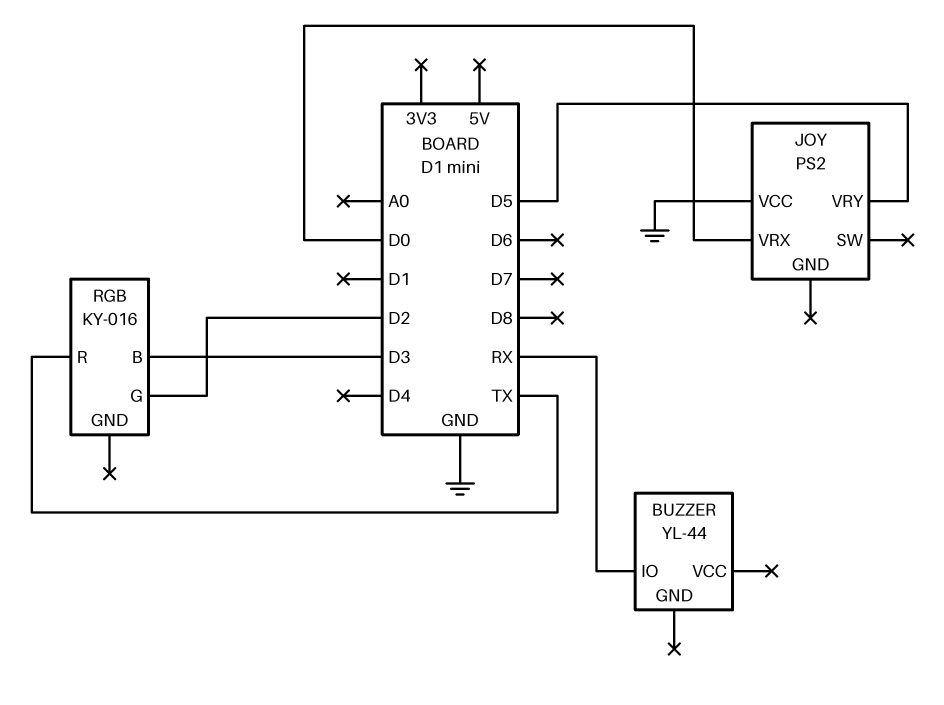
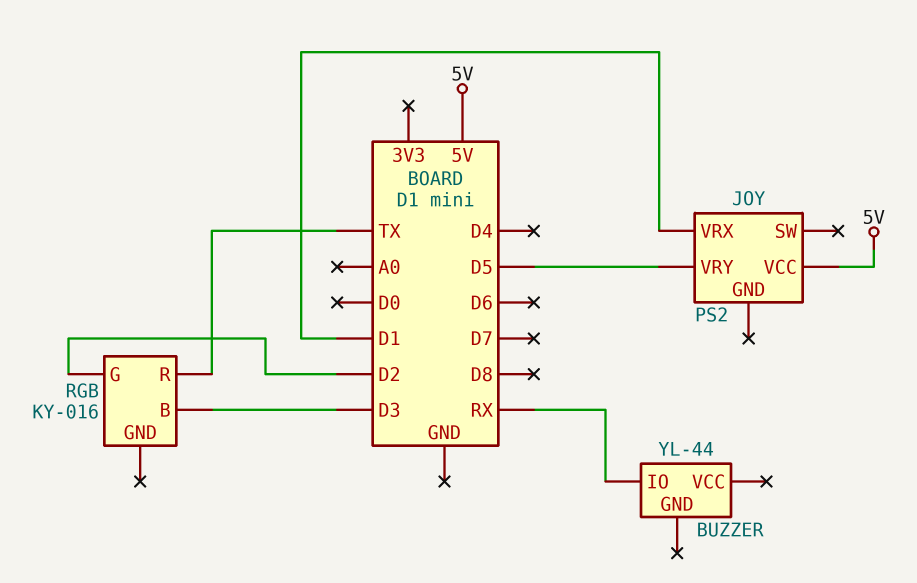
JOY pin VCC: GND -> 5V
JOY pin VRX: D0 -> D1

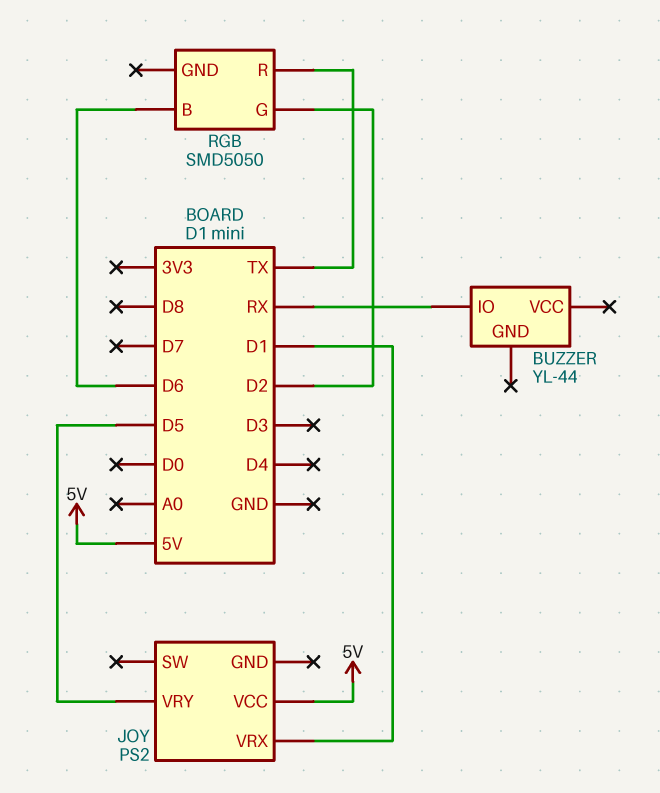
RGB: KY-016 -> SMD5050
RGB pin B: D3 -> D6

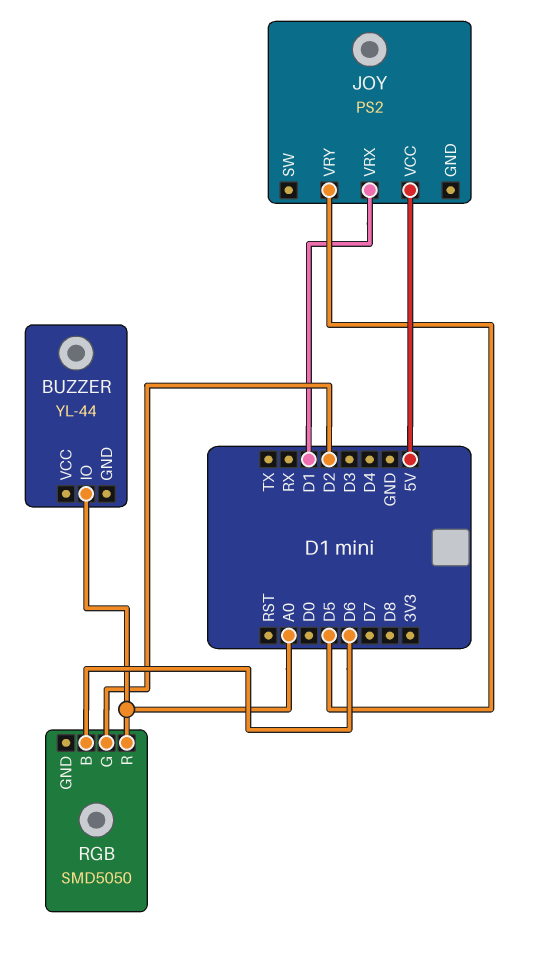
BUZZER pin IO: RX -> A0
RGB pin R: TX -> A0

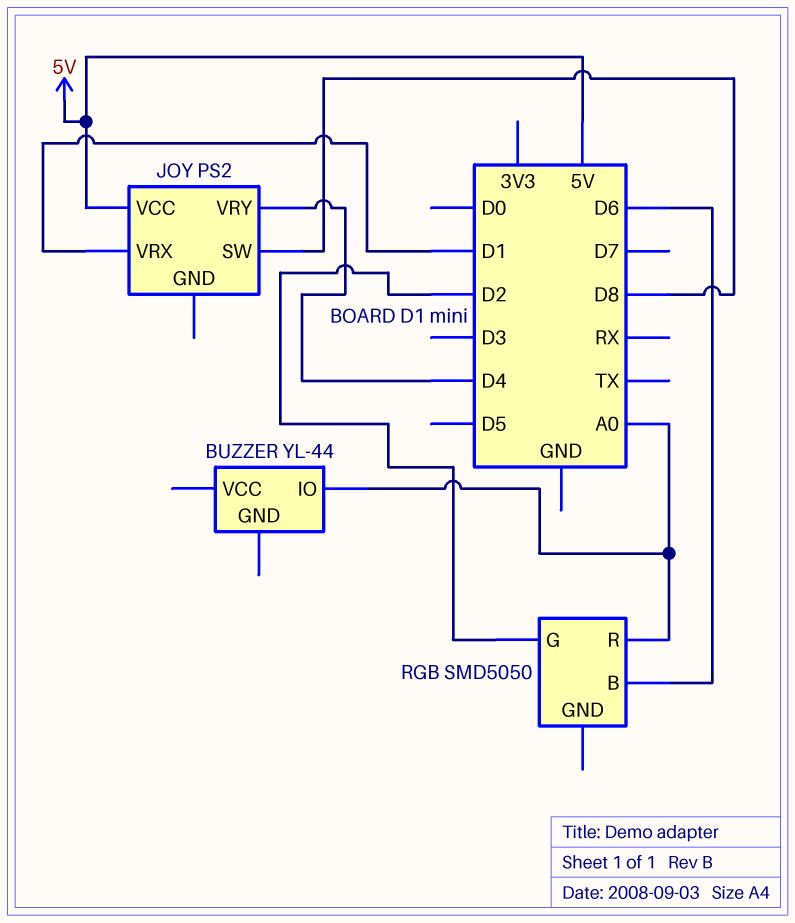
JOY pin SW: none -> D8
JOY pin VRY: D5 -> D4

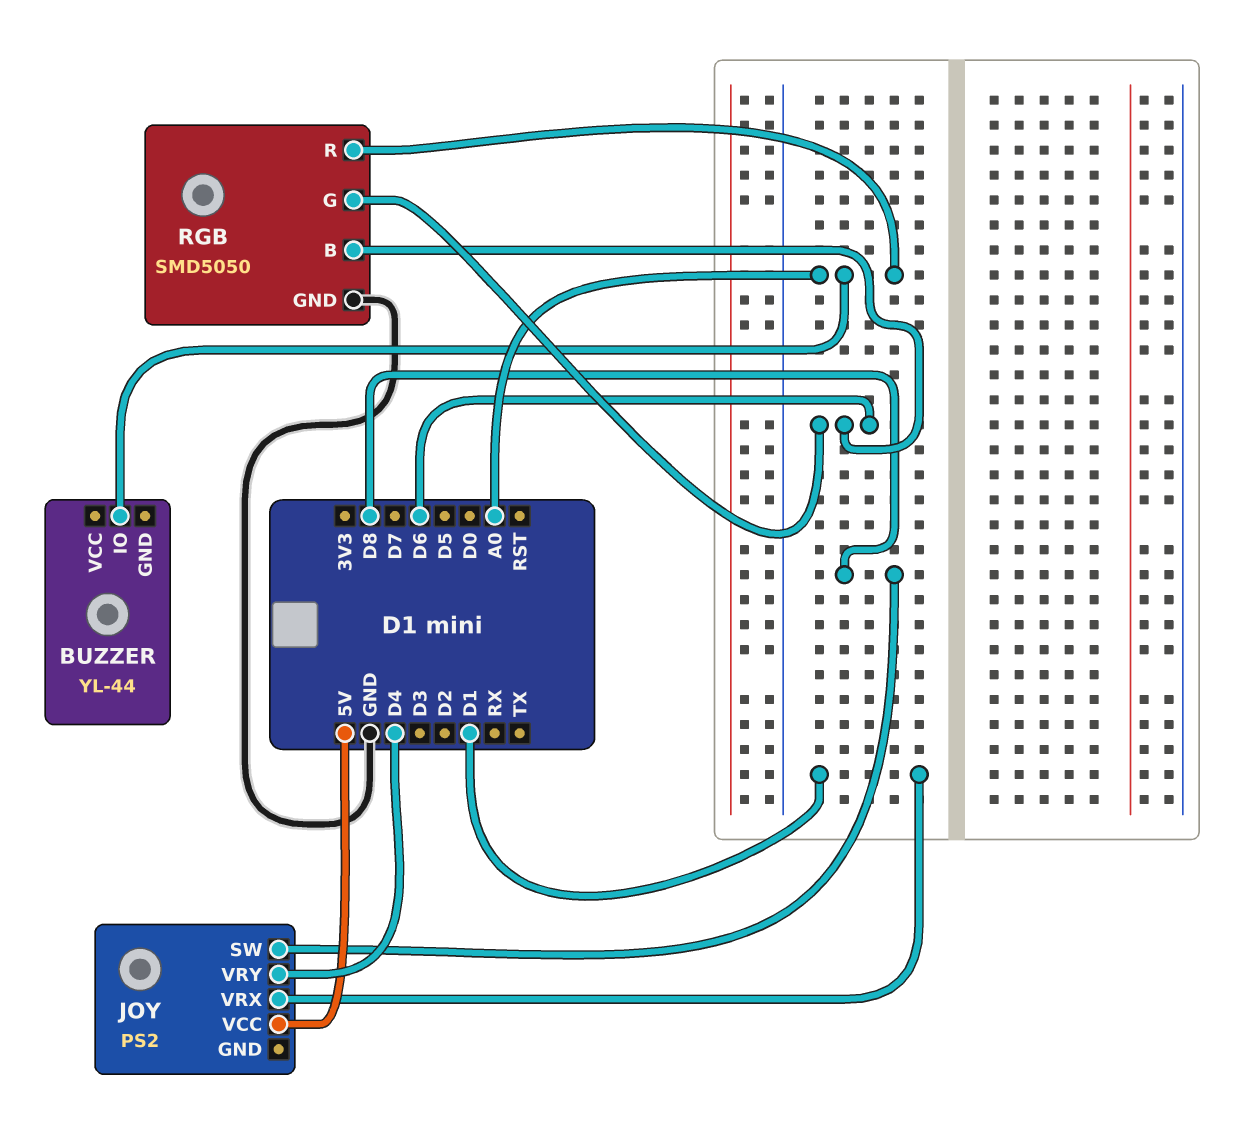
RGB pin G: D2 -> D6
RGB pin GND: none -> GND

